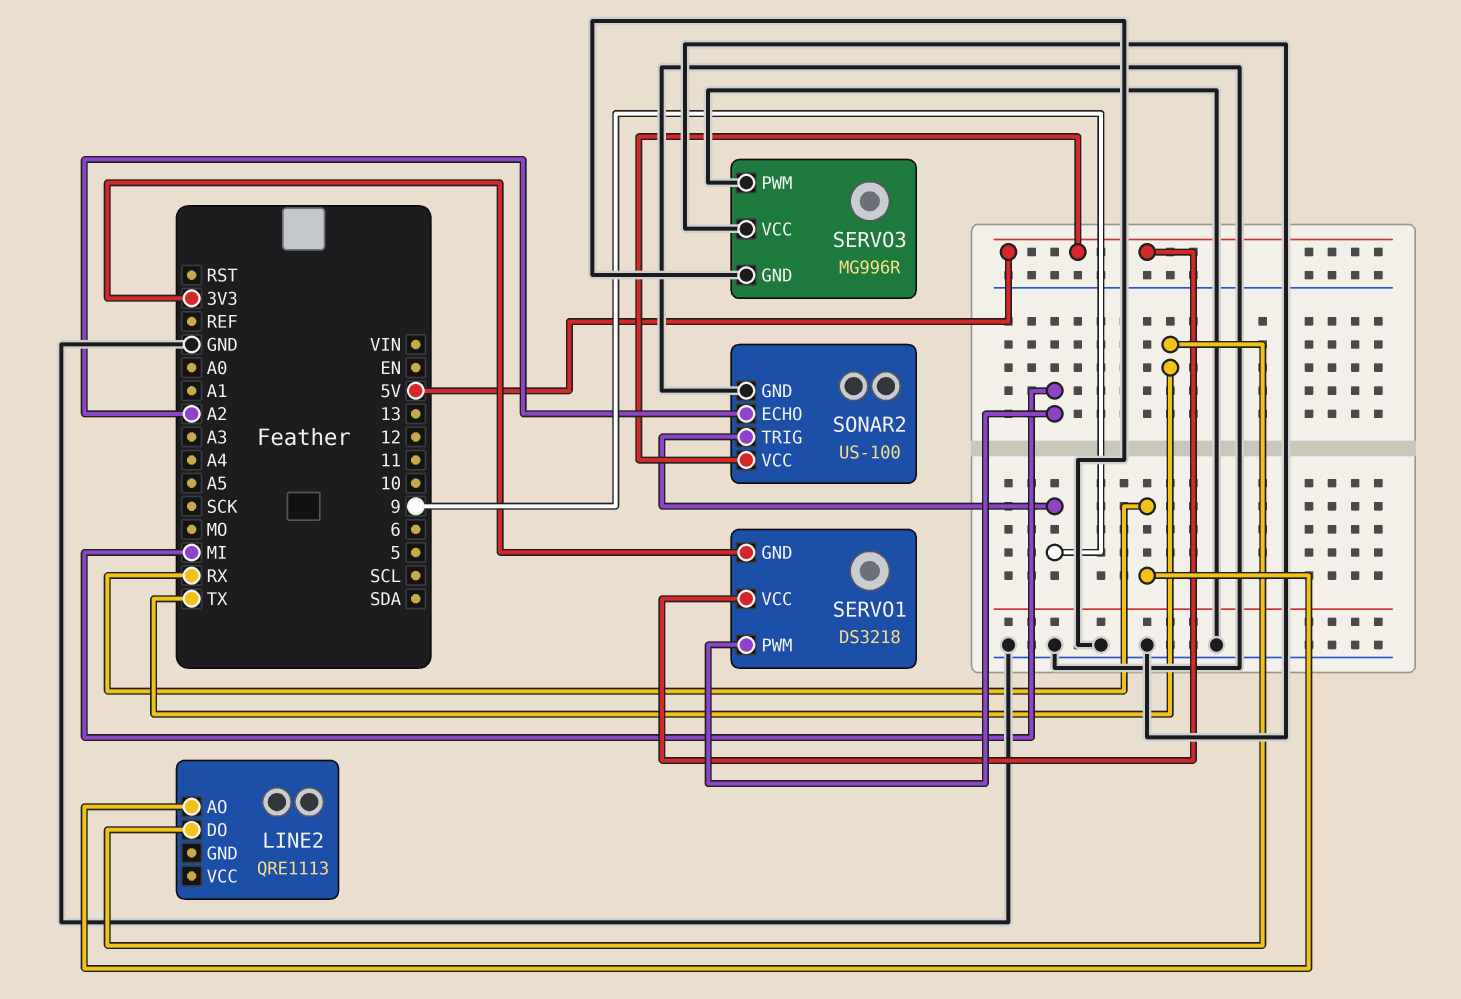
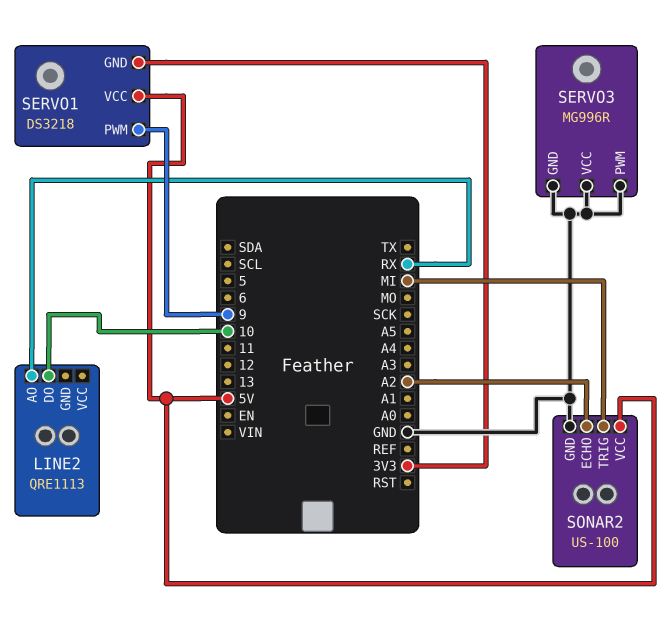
LINE2 pin DO: TX -> 10
SERVO1 pin PWM: MI -> 9
SONAR2 pin TRIG: 9 -> MI

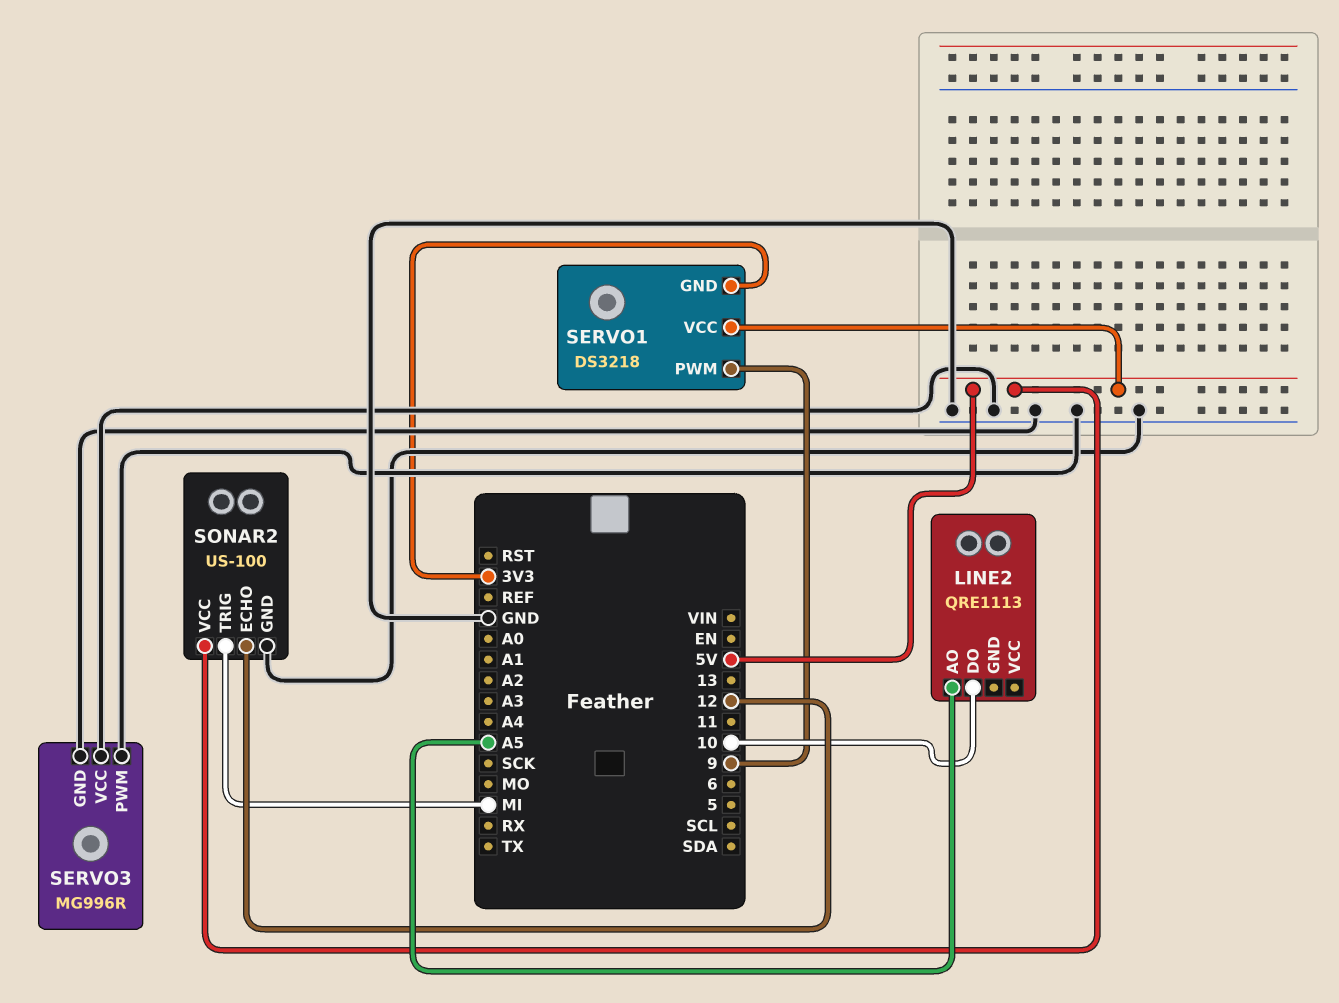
LINE2 pin AO: RX -> A5
SONAR2 pin ECHO: A2 -> 12

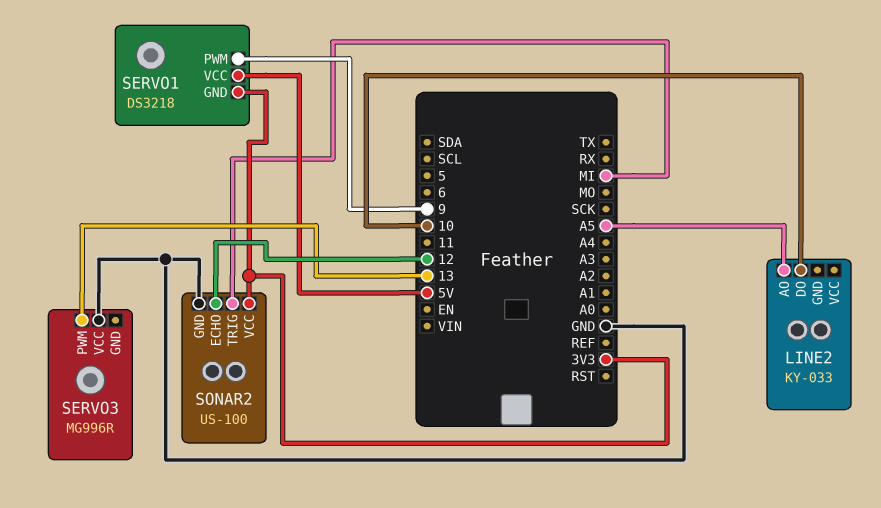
LINE2: QRE1113 -> KY-033
SERVO3 pin GND: GND -> none
SERVO3 pin PWM: GND -> 13
SONAR2 pin VCC: 5V -> 3V3

